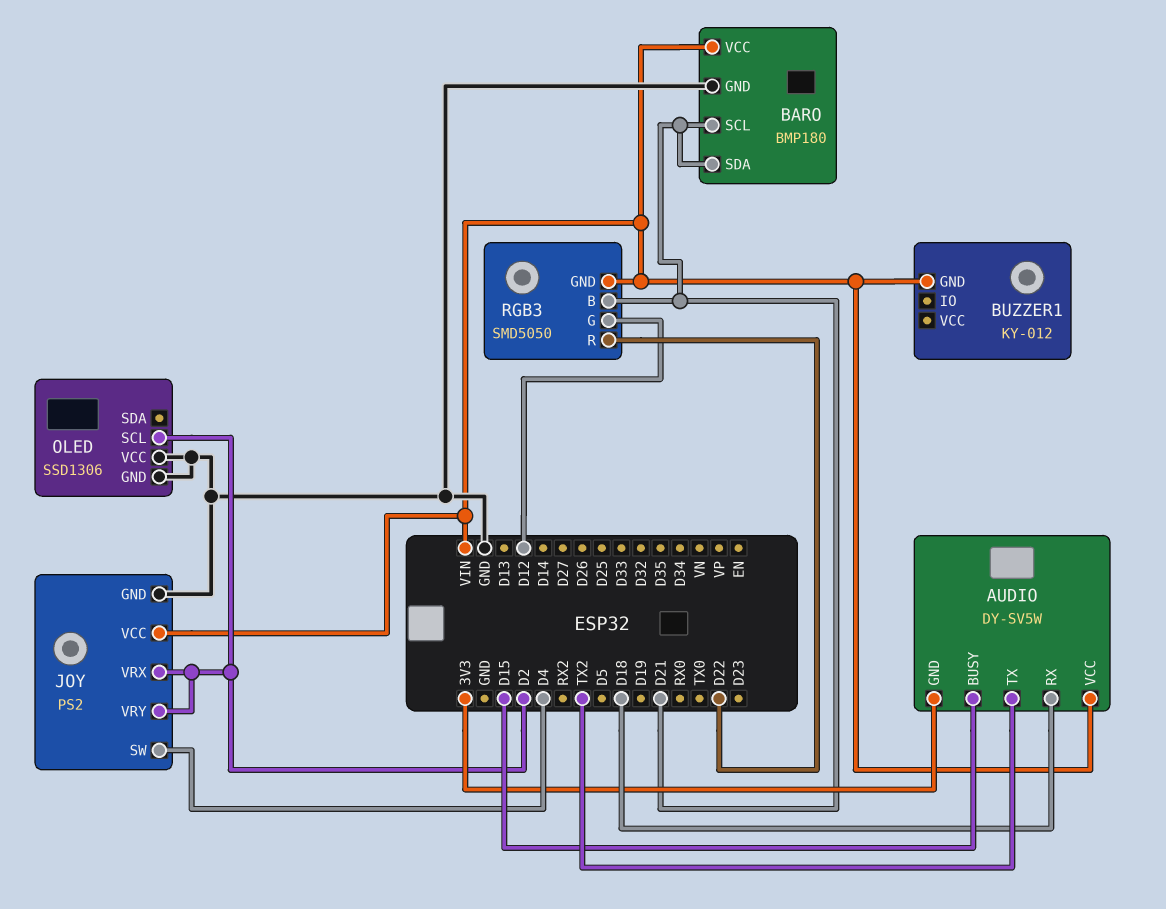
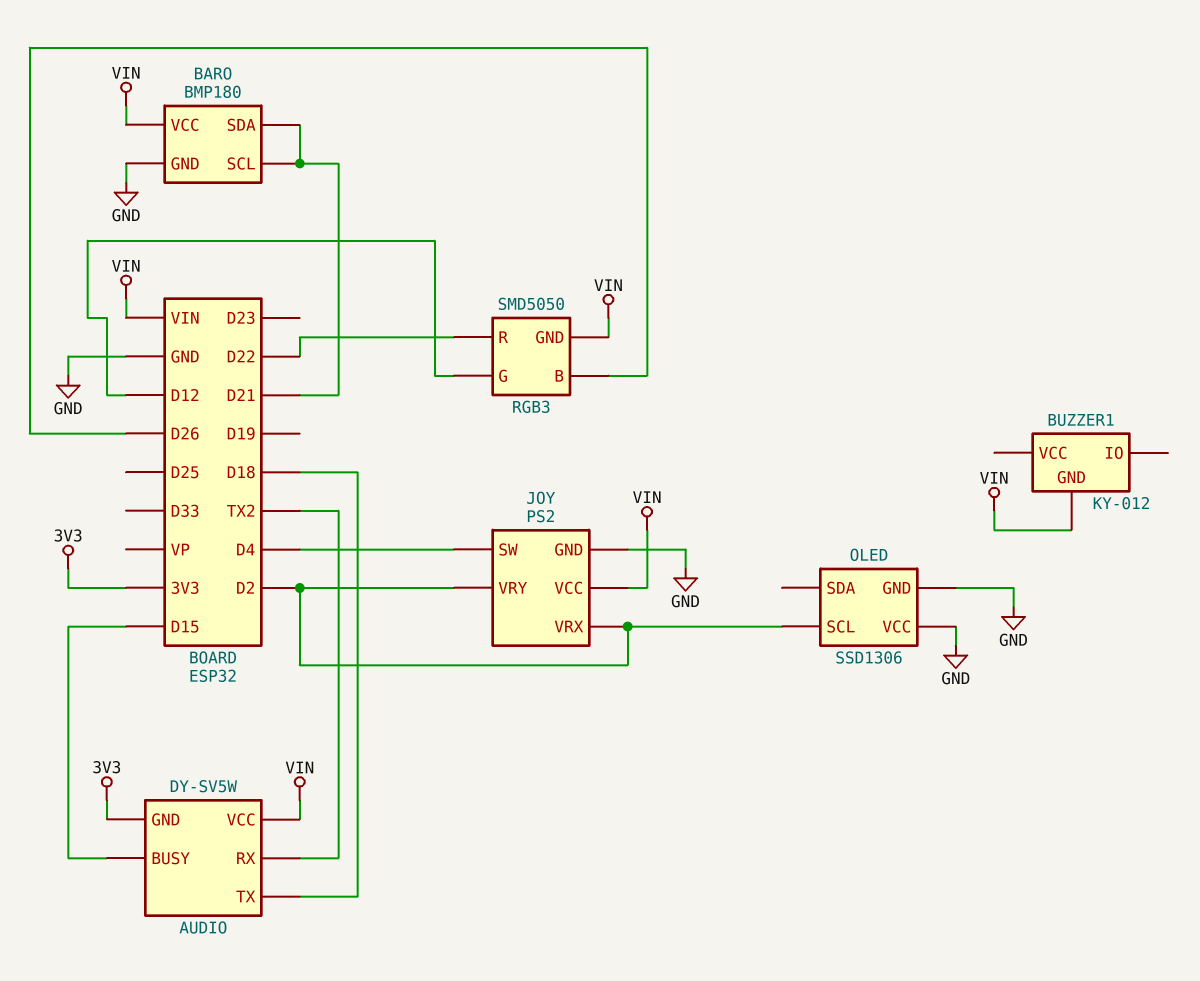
AUDIO pin RX: D18 -> TX2
AUDIO pin TX: TX2 -> D18
RGB3 pin B: D21 -> D26

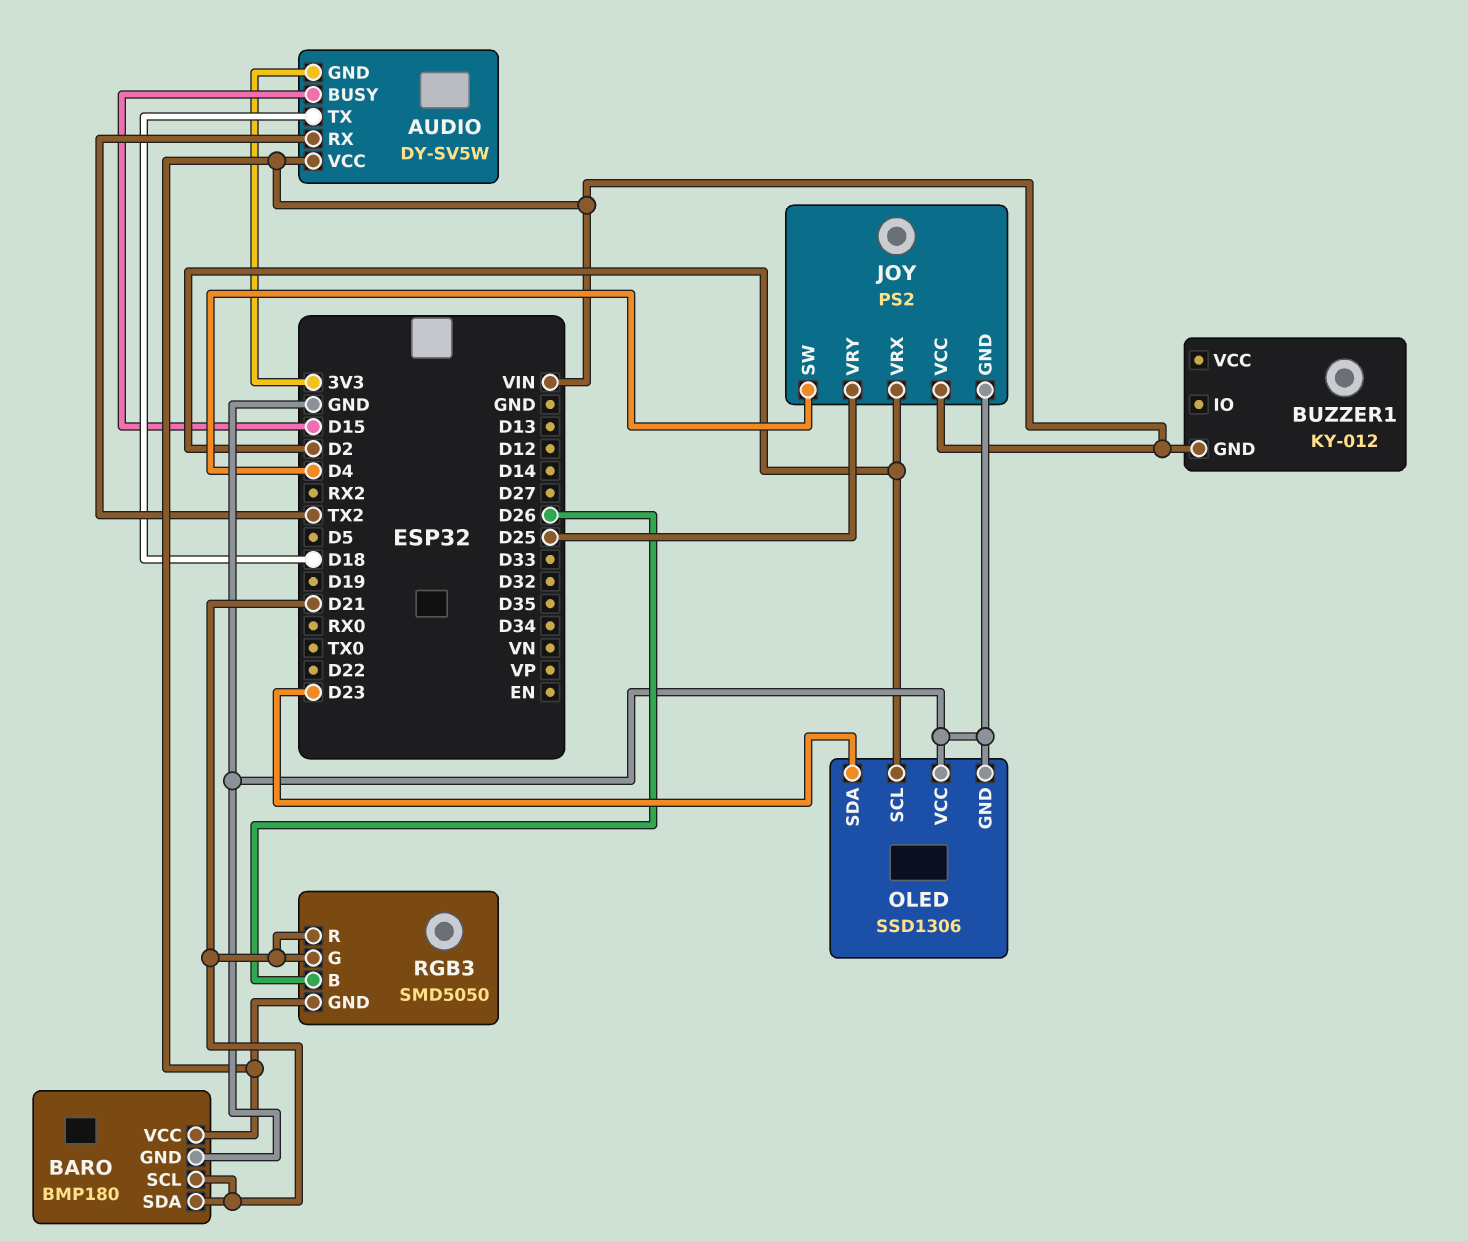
JOY pin VRY: D2 -> D25
OLED pin SDA: none -> D23
RGB3 pin G: D12 -> D21
RGB3 pin R: D22 -> D21

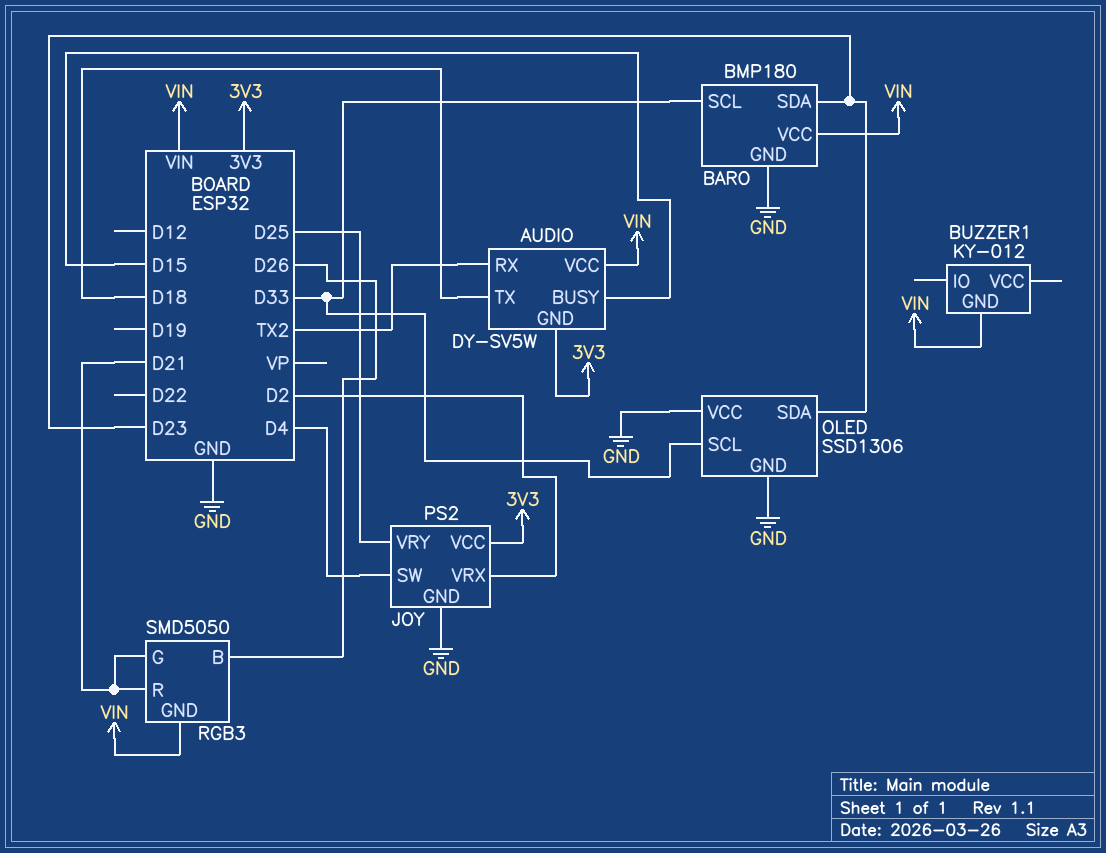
BARO pin SCL: D21 -> D33
BARO pin SDA: D21 -> D23
JOY pin VCC: VIN -> 3V3
OLED pin SCL: D2 -> D33

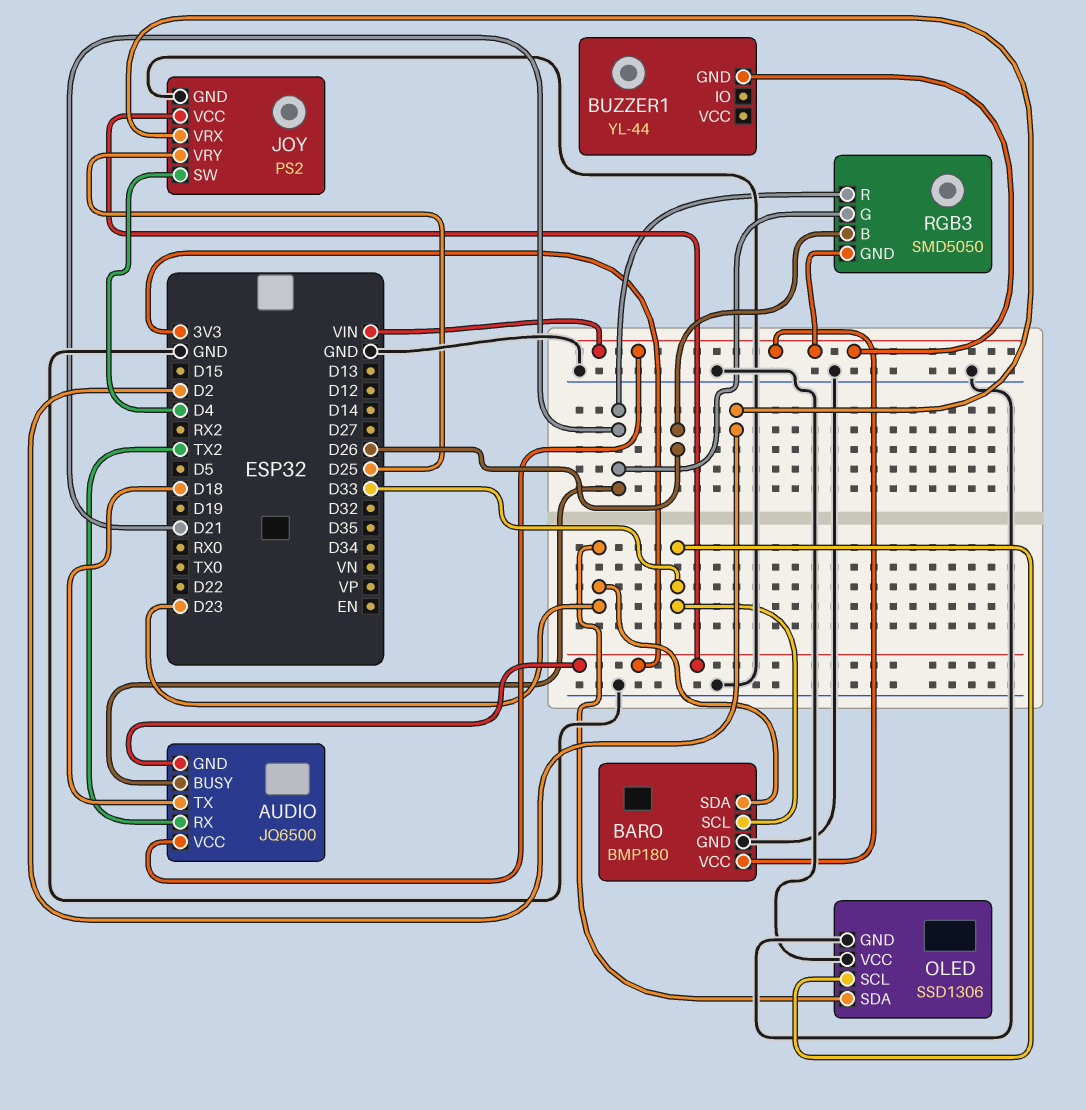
AUDIO: DY-SV5W -> JQ6500
AUDIO pin BUSY: D15 -> D21
BUZZER1: KY-012 -> YL-44

